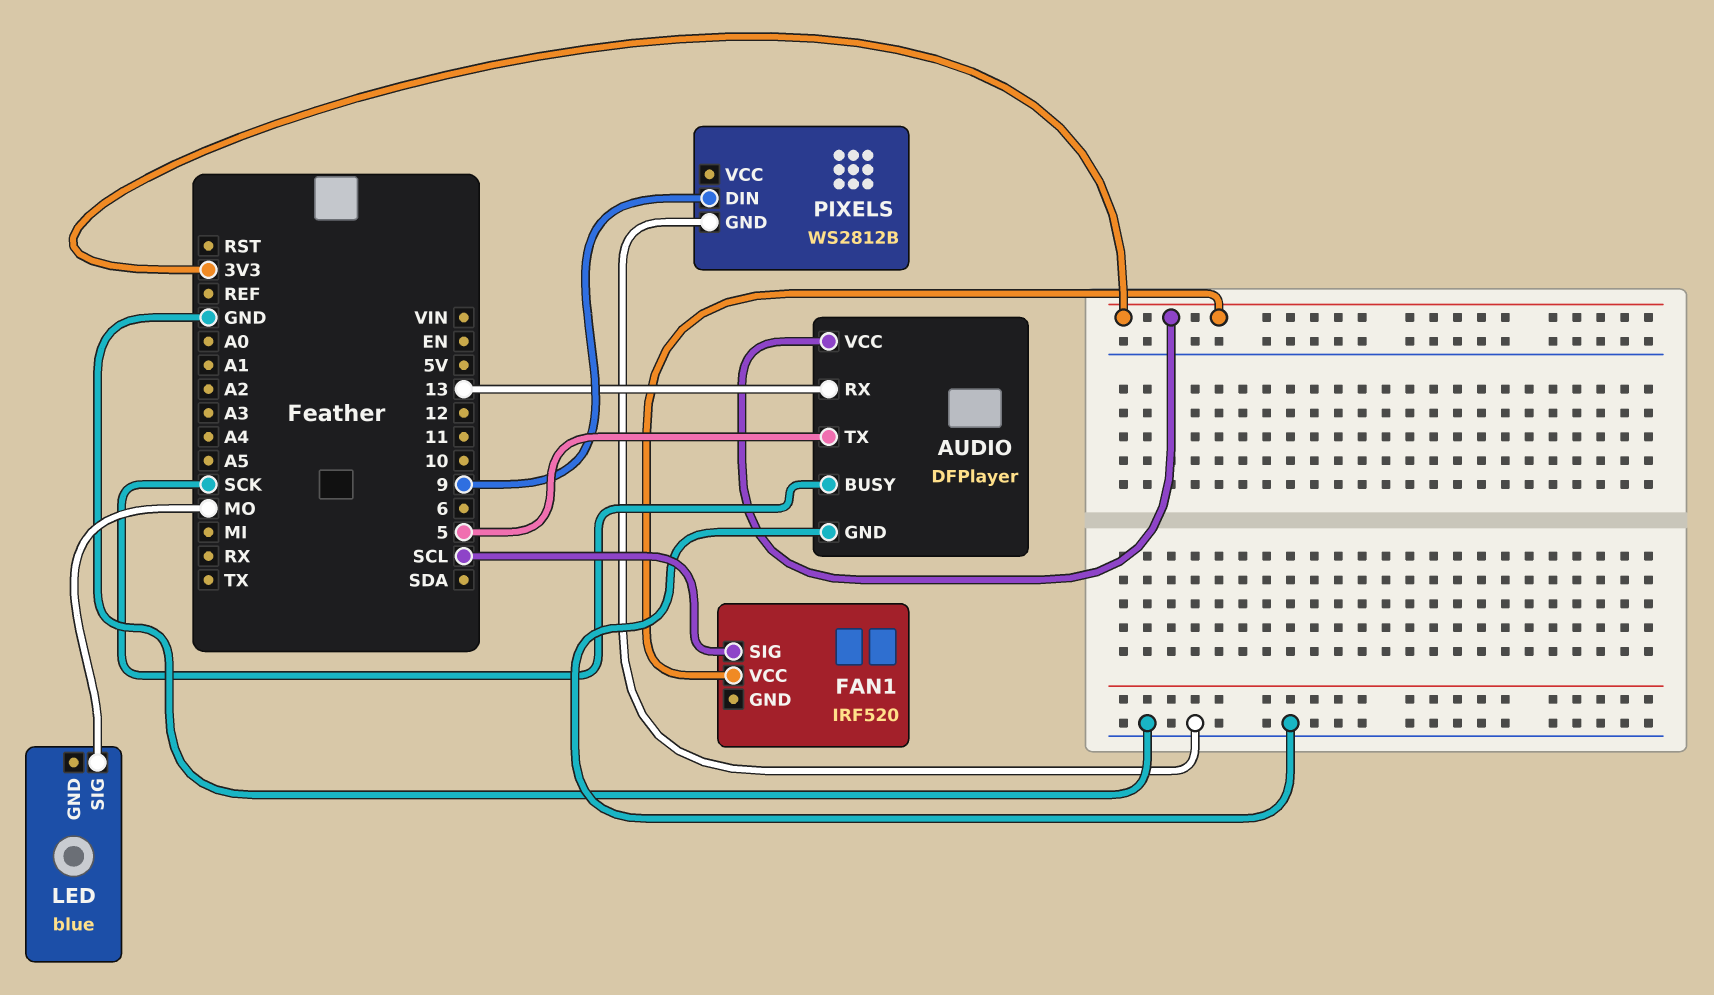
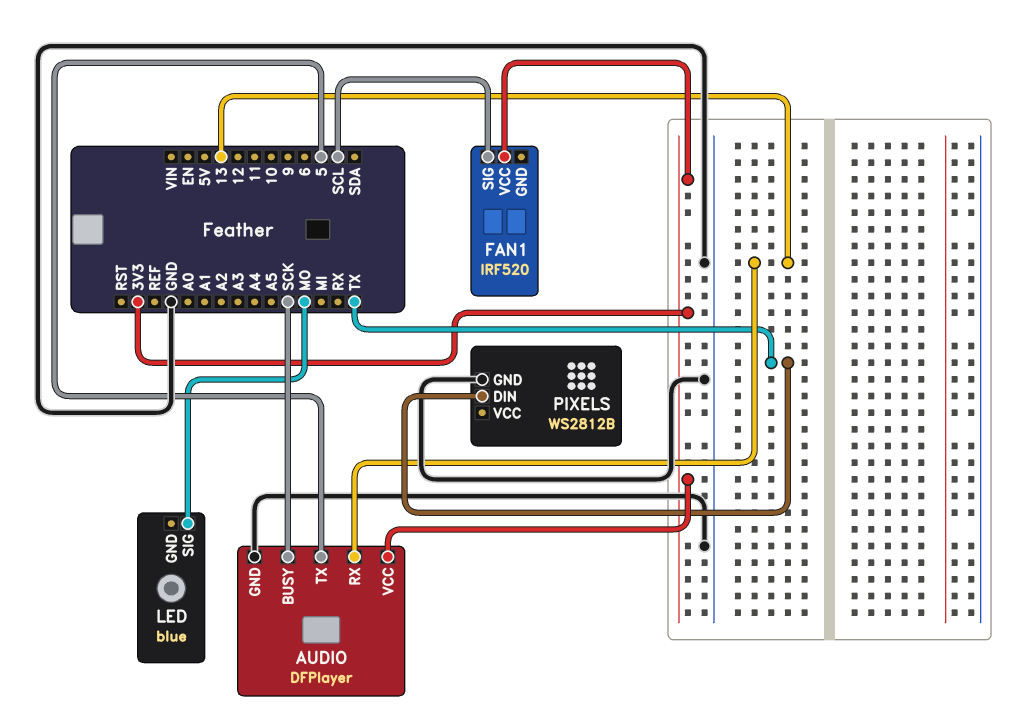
PIXELS pin DIN: 9 -> TX

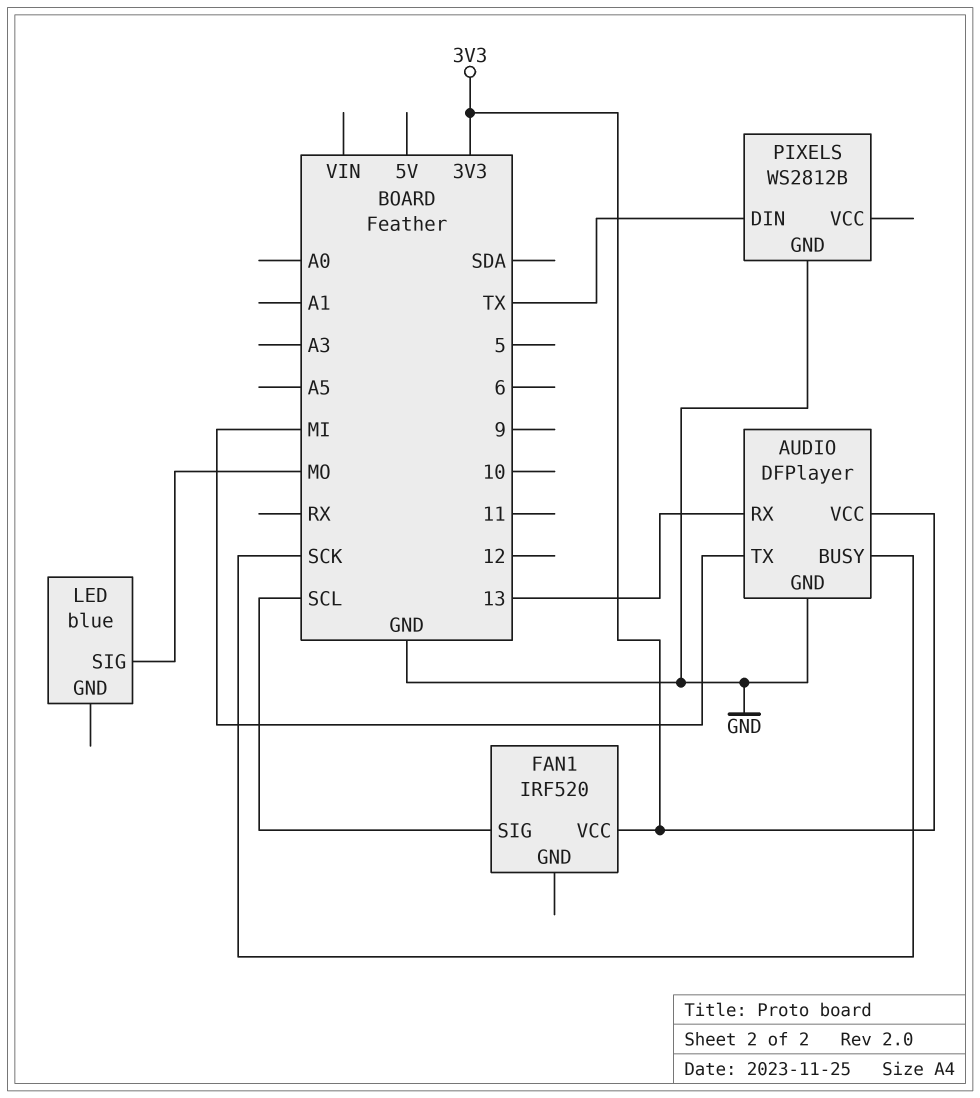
AUDIO pin TX: 5 -> MI

